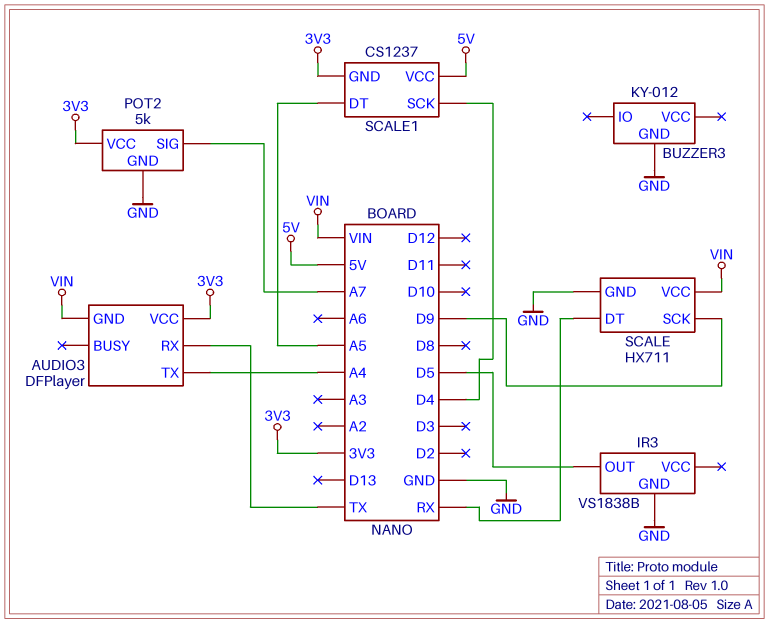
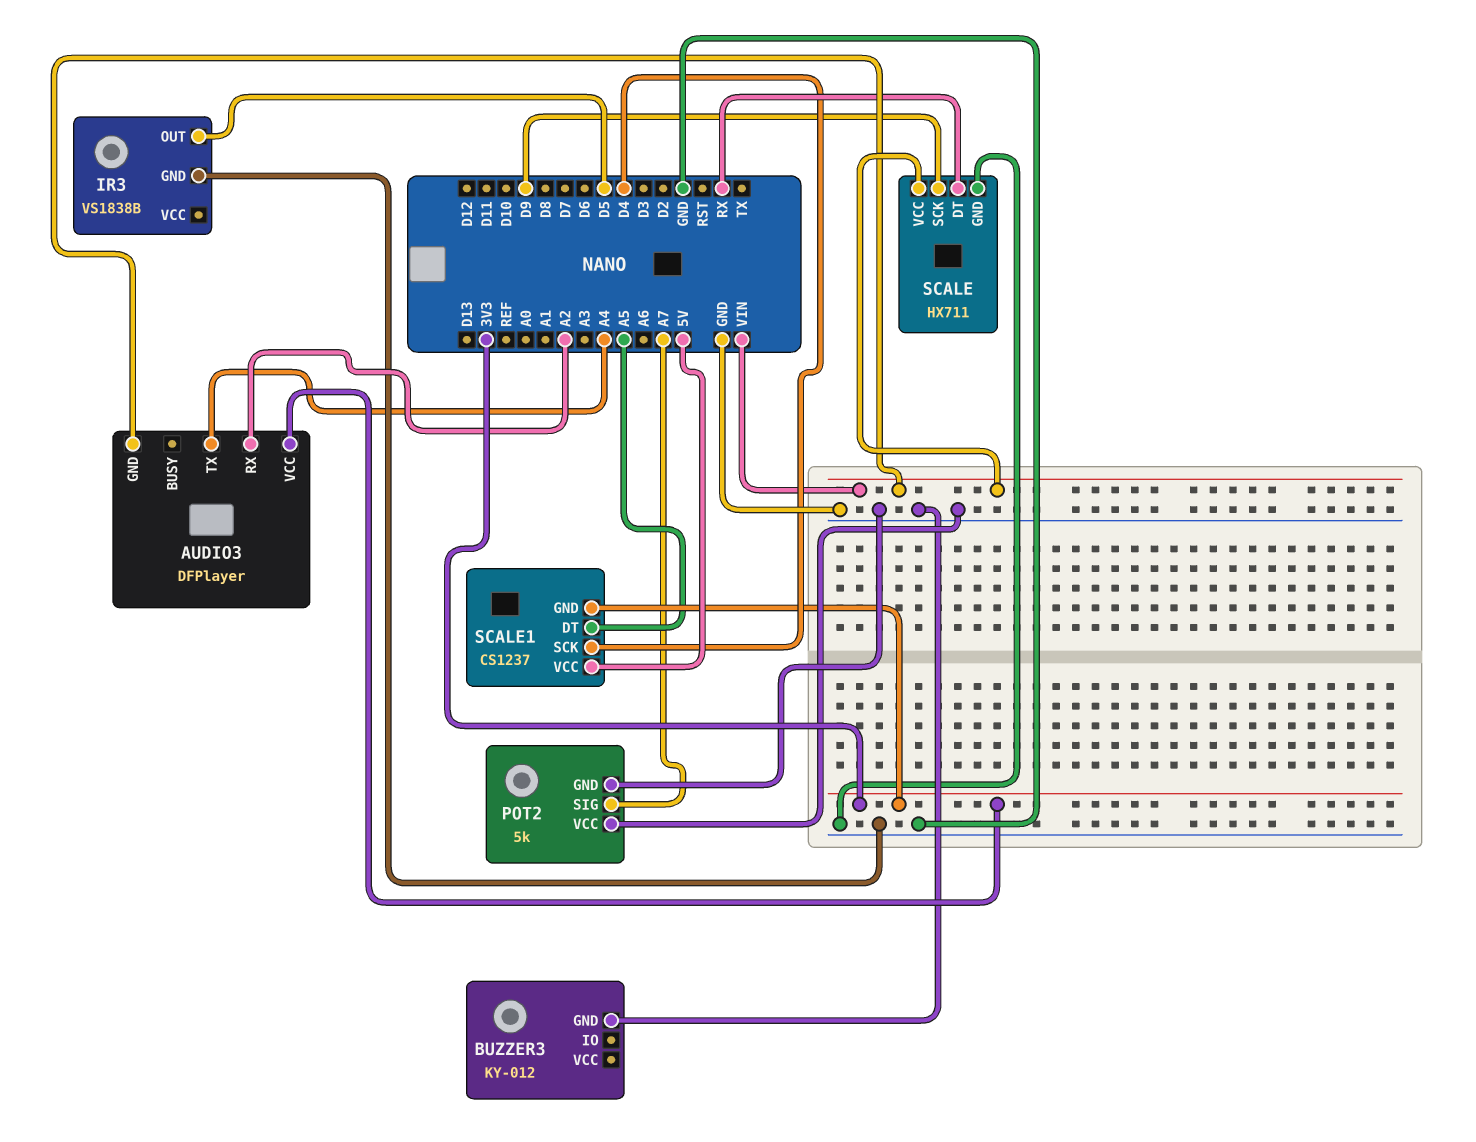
AUDIO3 pin RX: TX -> A2
POT2 pin VCC: 3V3 -> GND

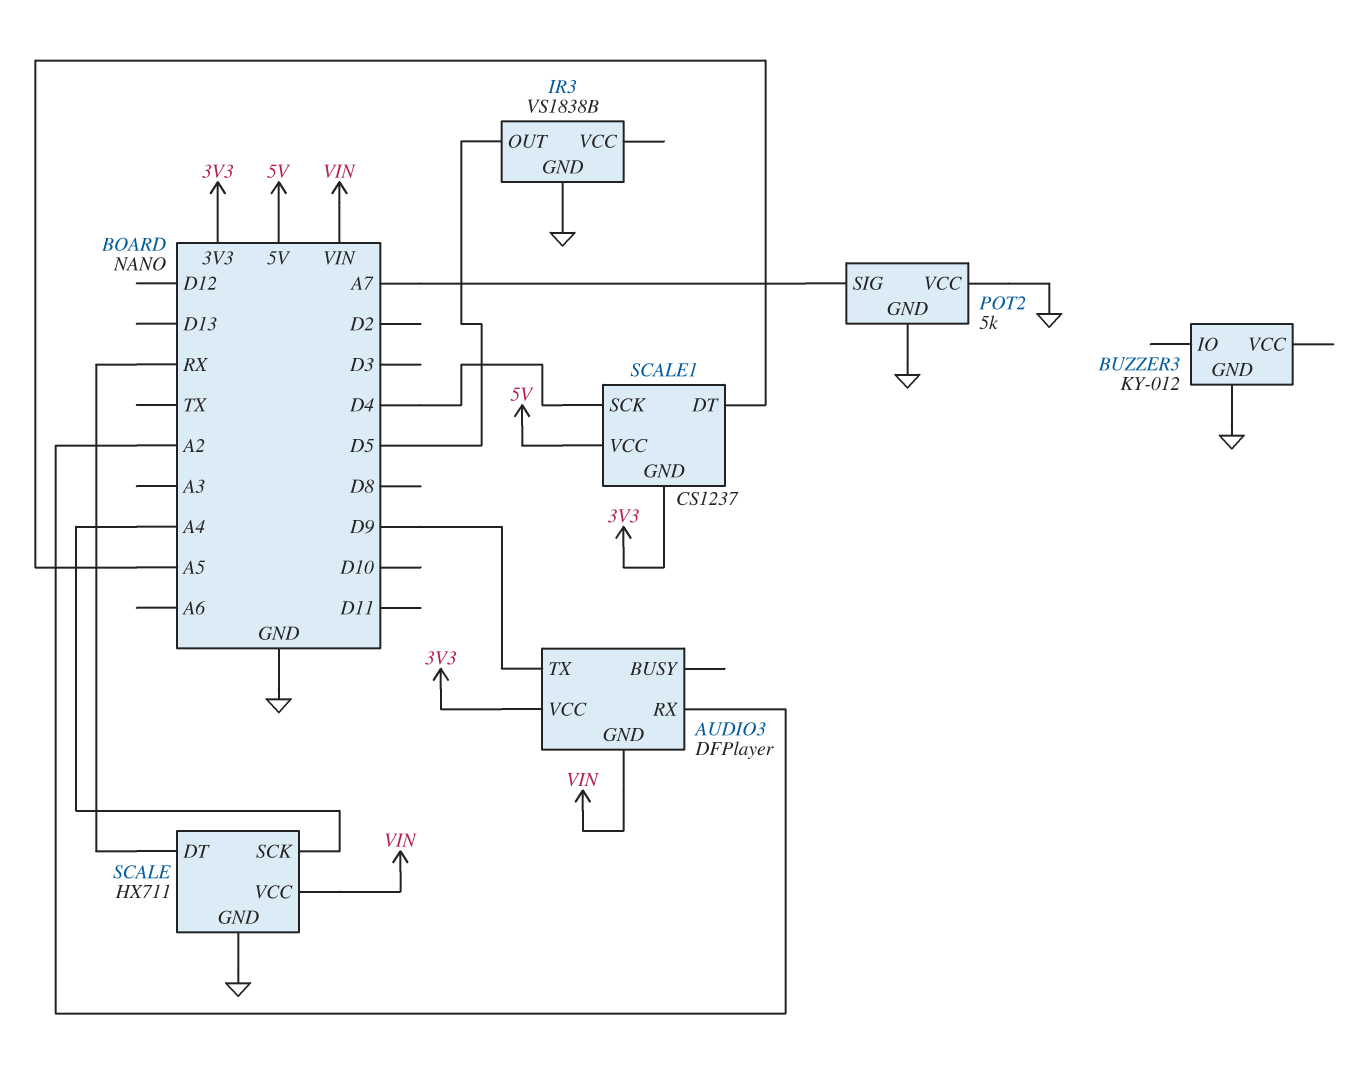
AUDIO3 pin TX: A4 -> D9
SCALE pin SCK: D9 -> A4

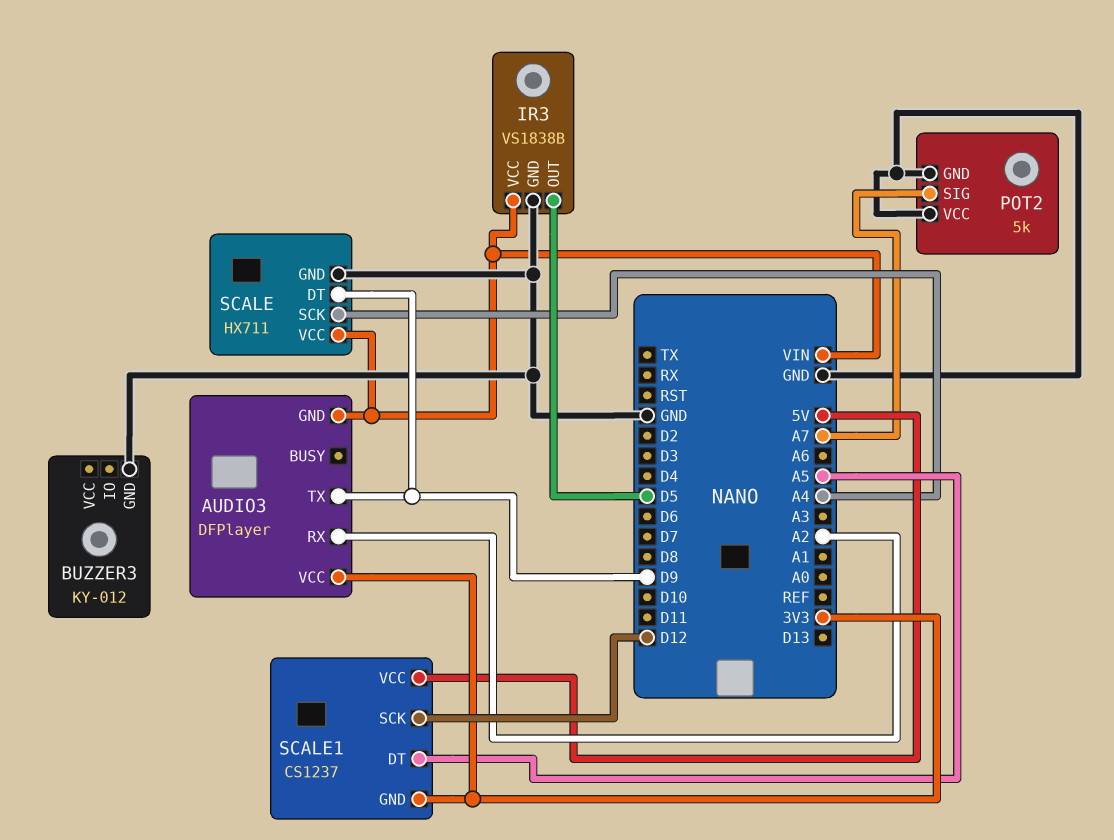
IR3 pin VCC: none -> VIN
SCALE pin DT: RX -> D9
SCALE1 pin SCK: D4 -> D12

